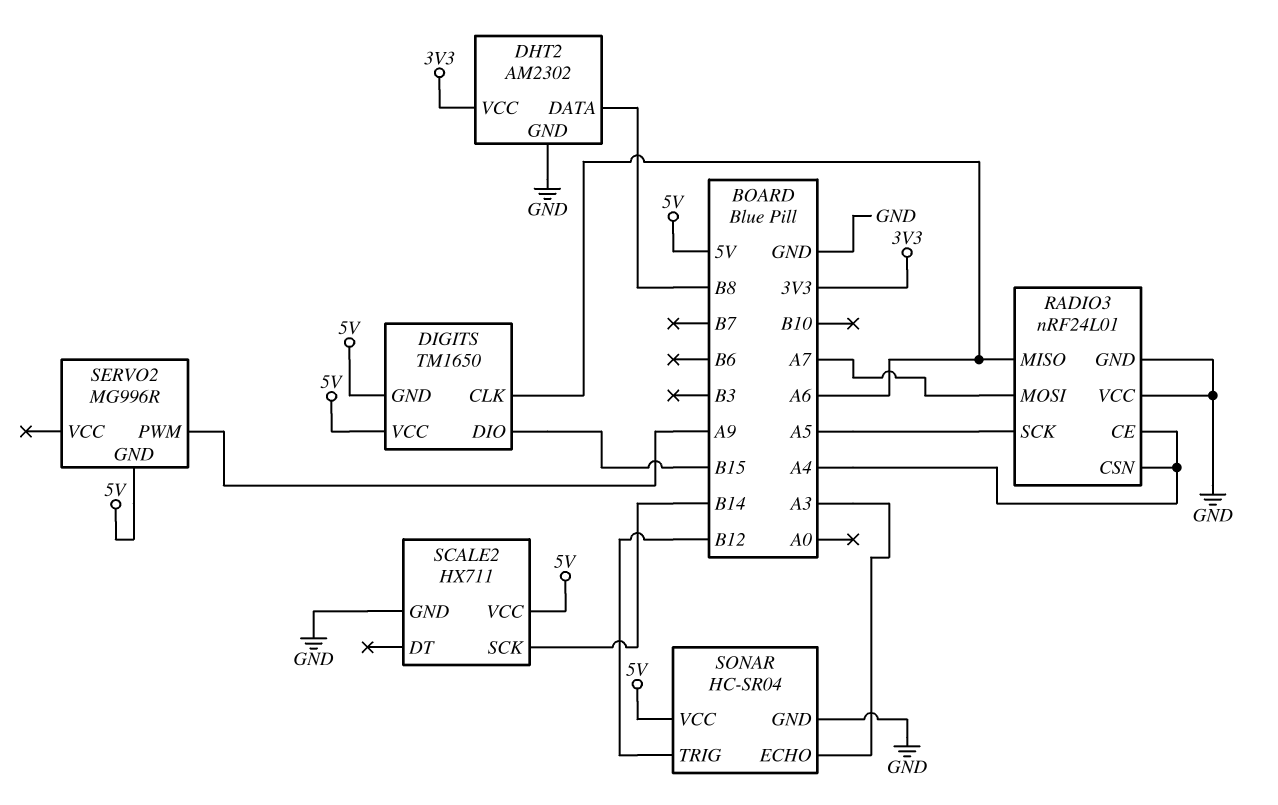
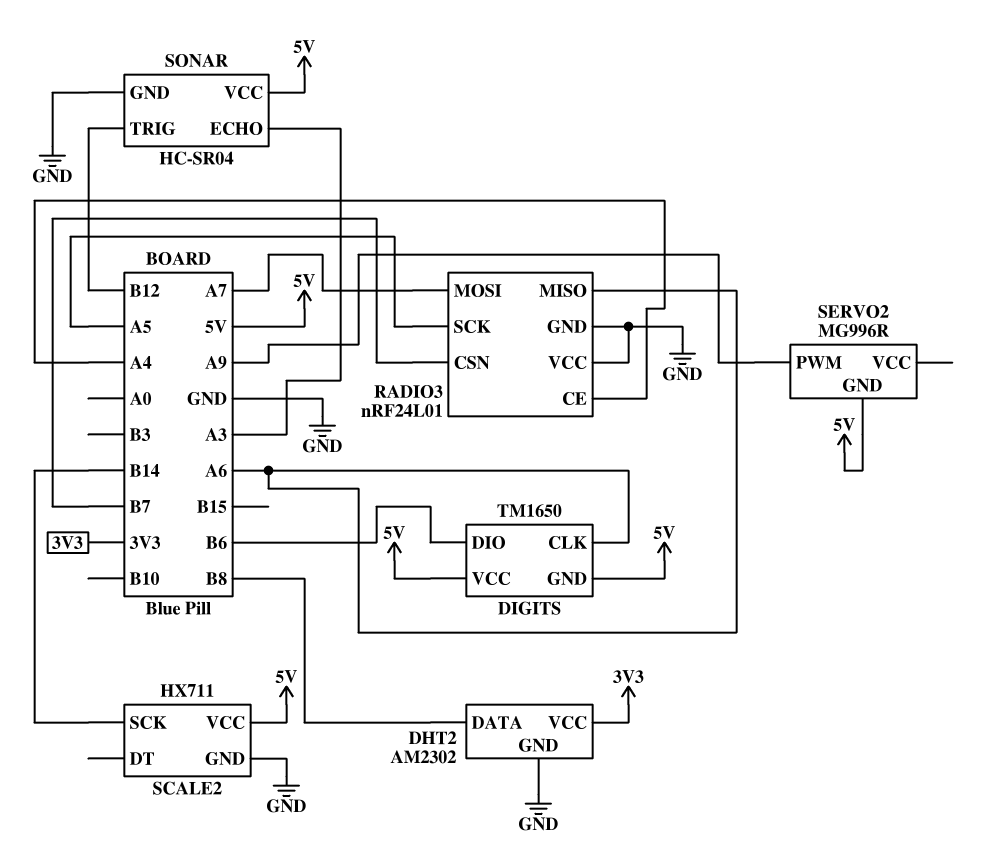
DIGITS pin DIO: B15 -> B6
RADIO3 pin CSN: A4 -> B7

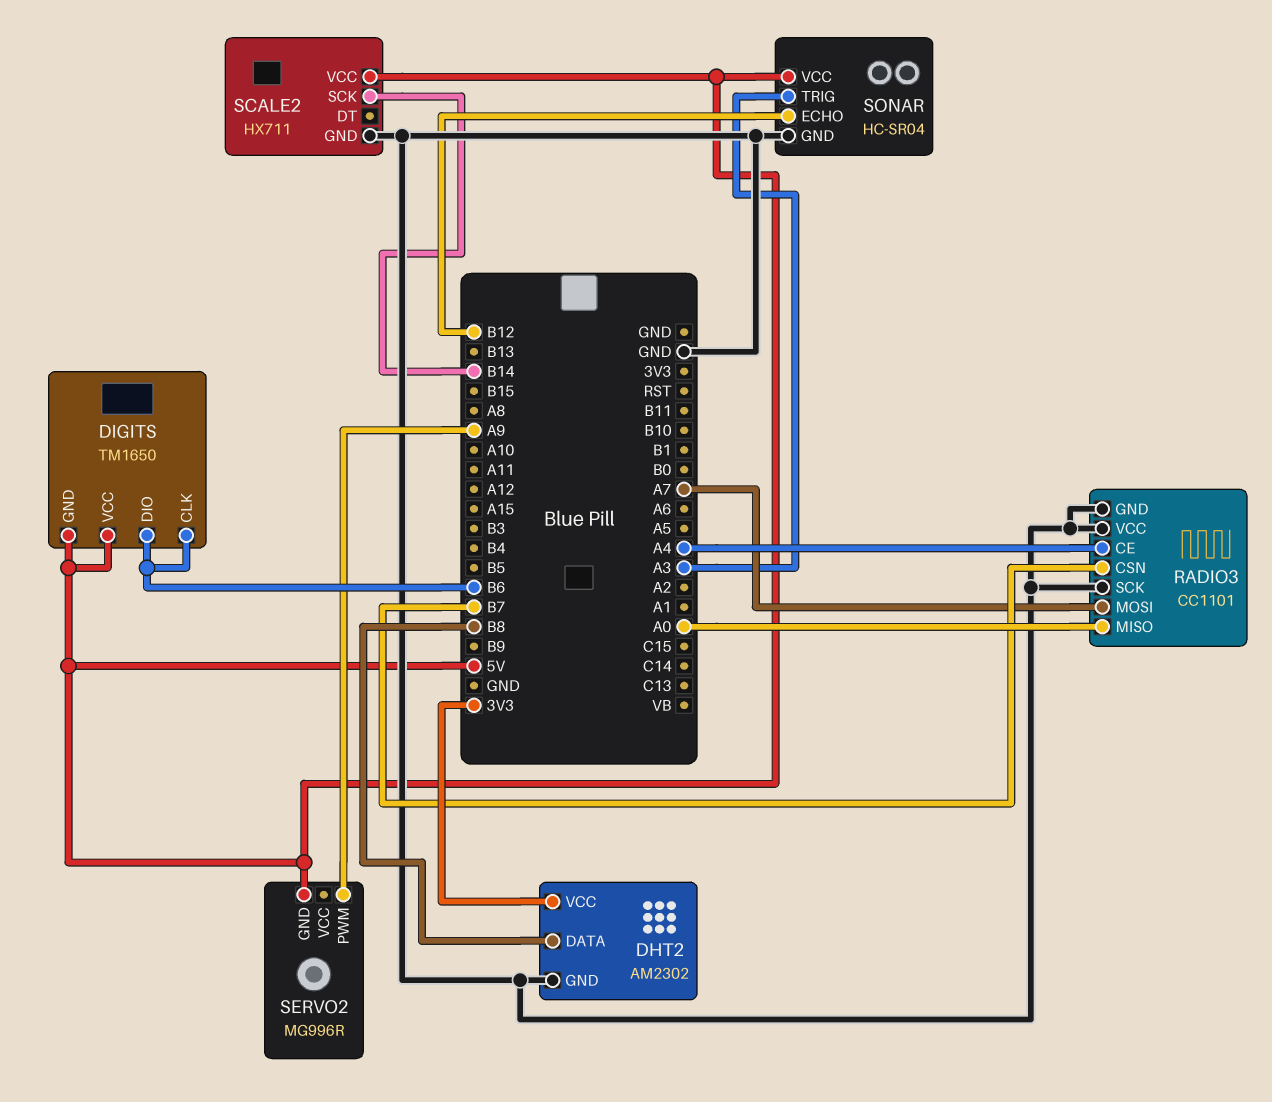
DIGITS pin CLK: A6 -> B6
RADIO3: nRF24L01 -> CC1101
RADIO3 pin MISO: A6 -> A0
RADIO3 pin SCK: A5 -> GND
SONAR pin ECHO: A3 -> B12
SONAR pin TRIG: B12 -> A3

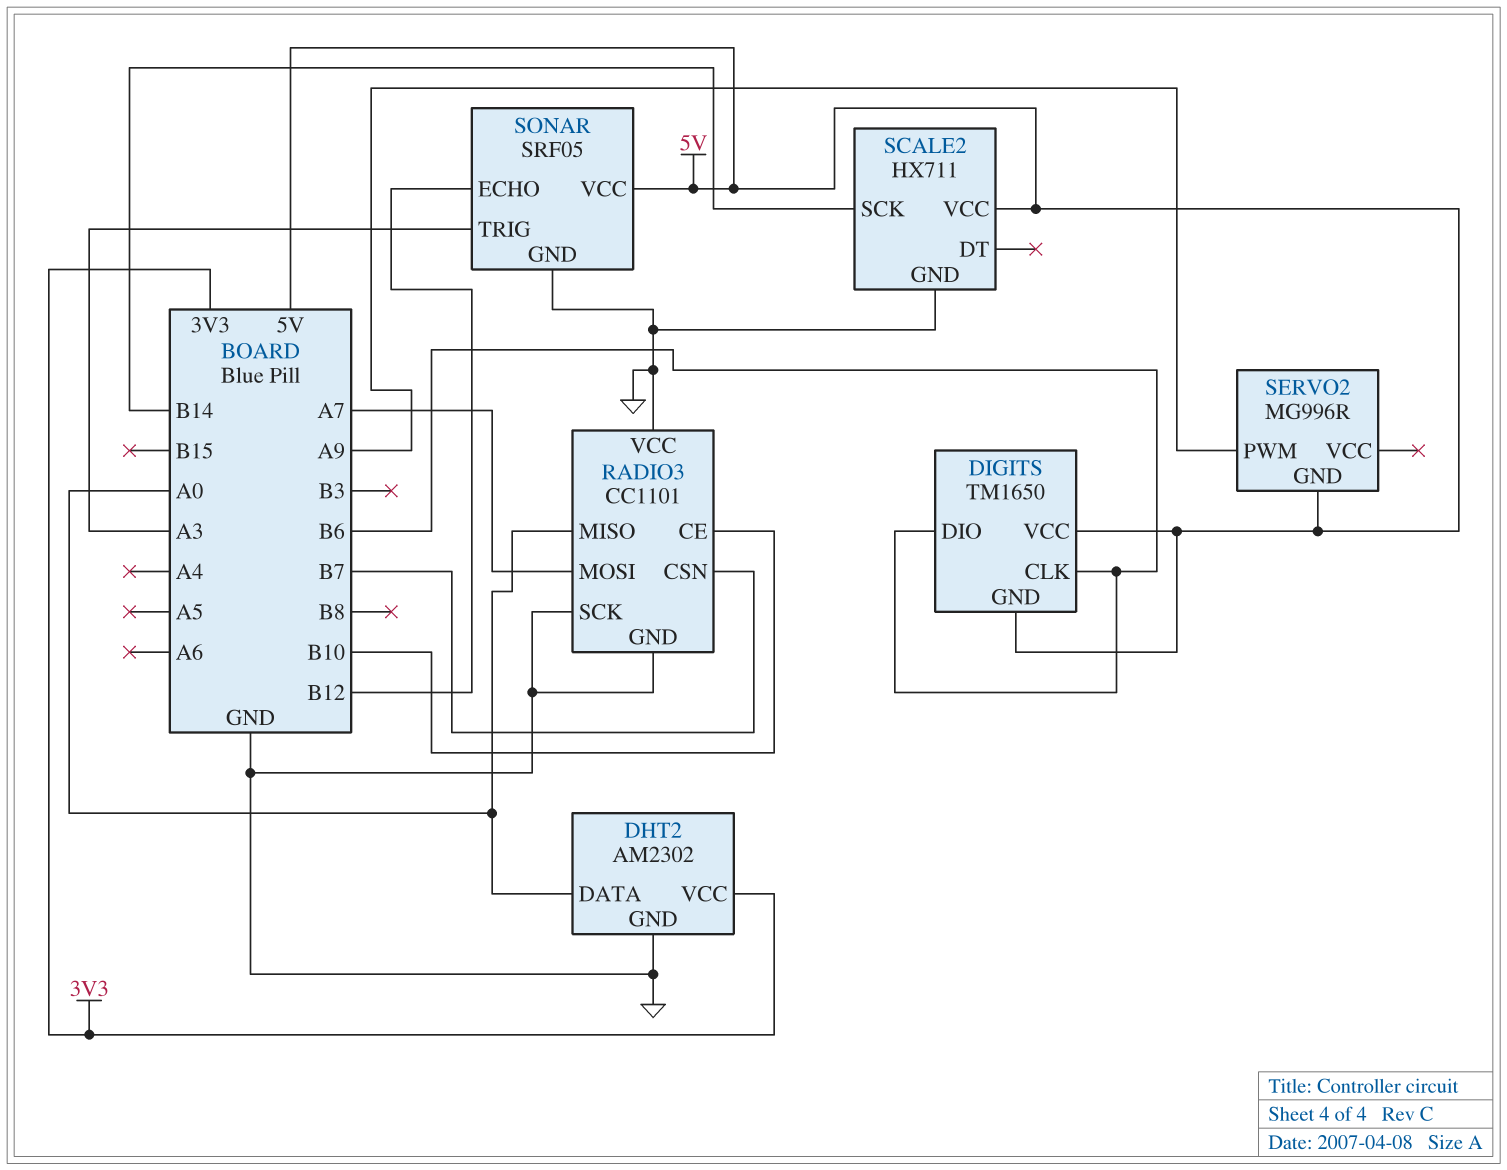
DHT2 pin DATA: B8 -> A0
RADIO3 pin CE: A4 -> B10
SONAR: HC-SR04 -> SRF05

